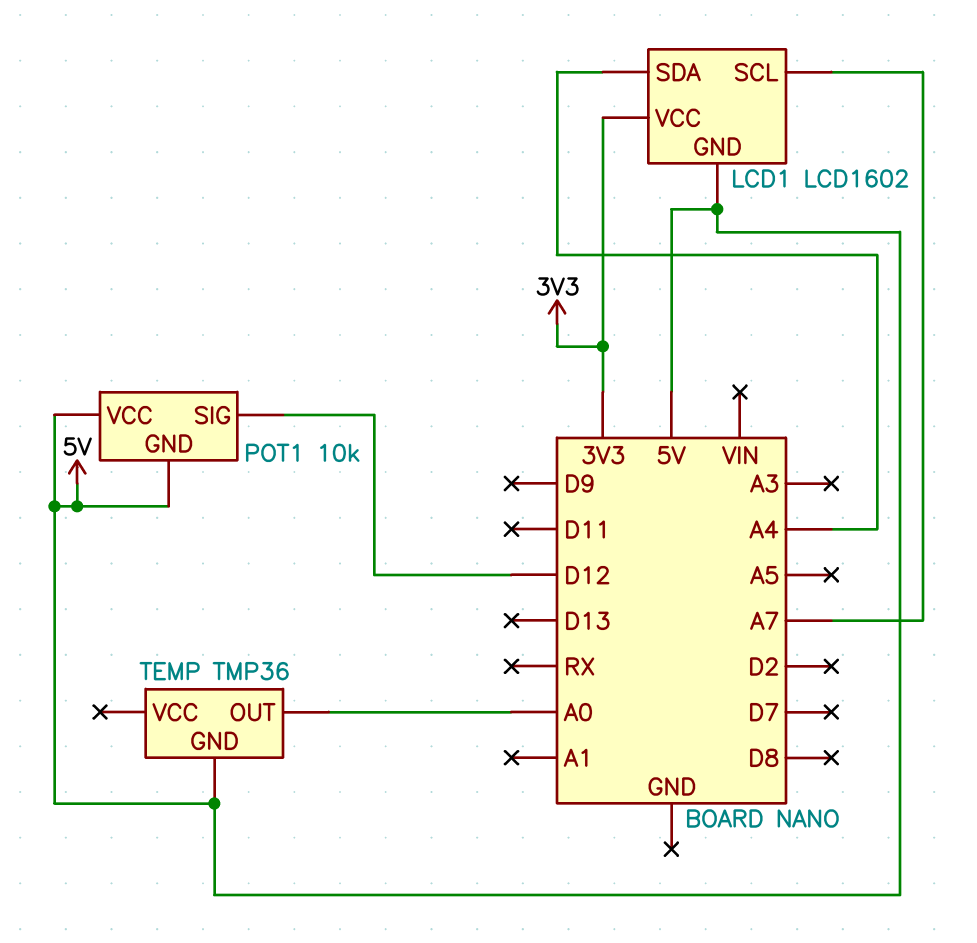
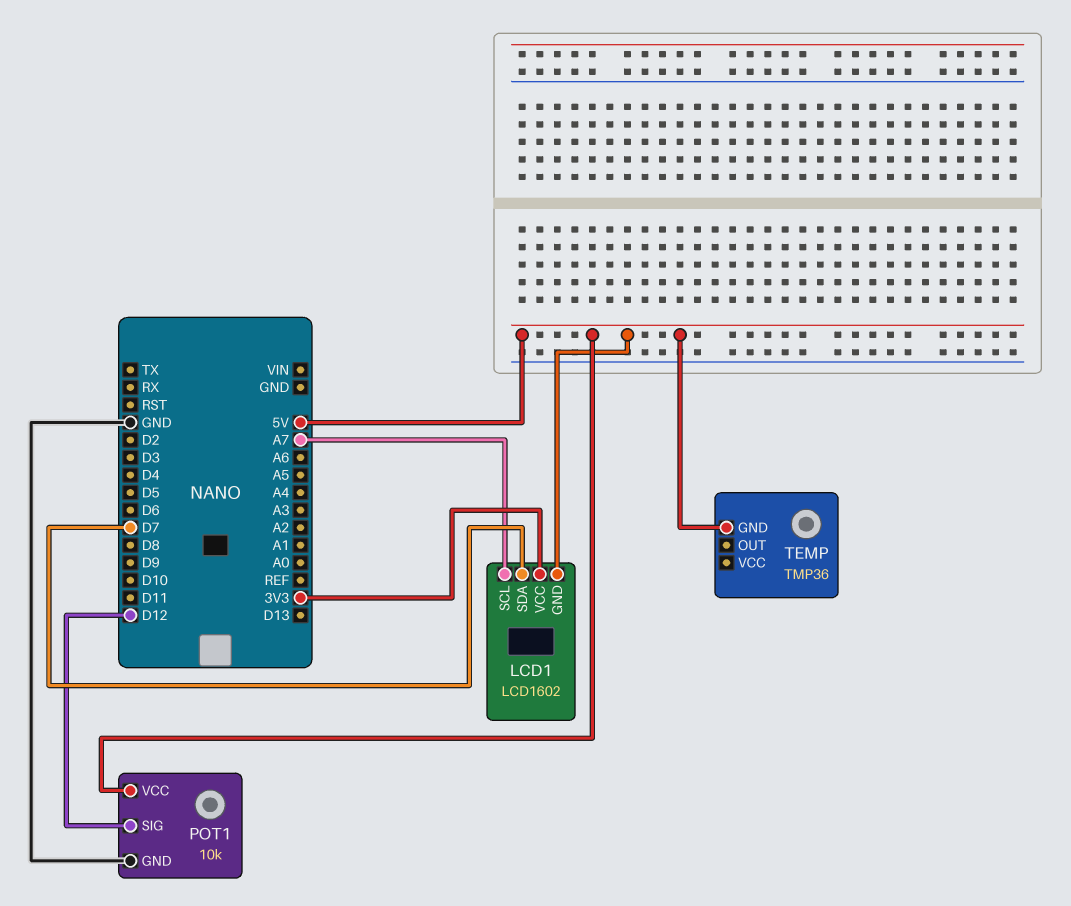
LCD1 pin SDA: A4 -> D7
POT1 pin GND: 5V -> GND
TEMP pin OUT: A0 -> none

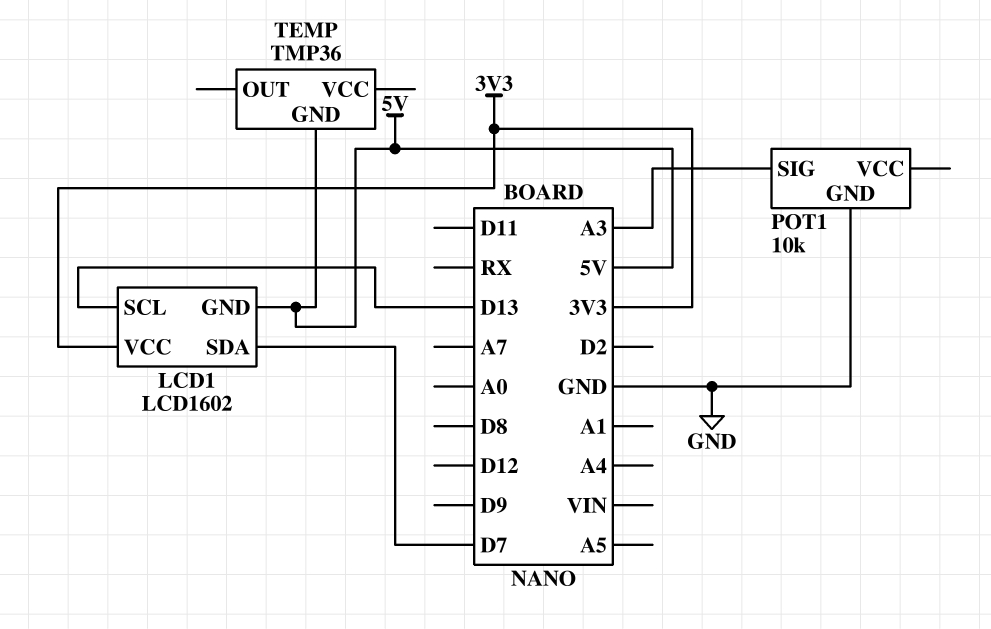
LCD1 pin SCL: A7 -> D13
POT1 pin SIG: D12 -> A3
POT1 pin VCC: 5V -> none

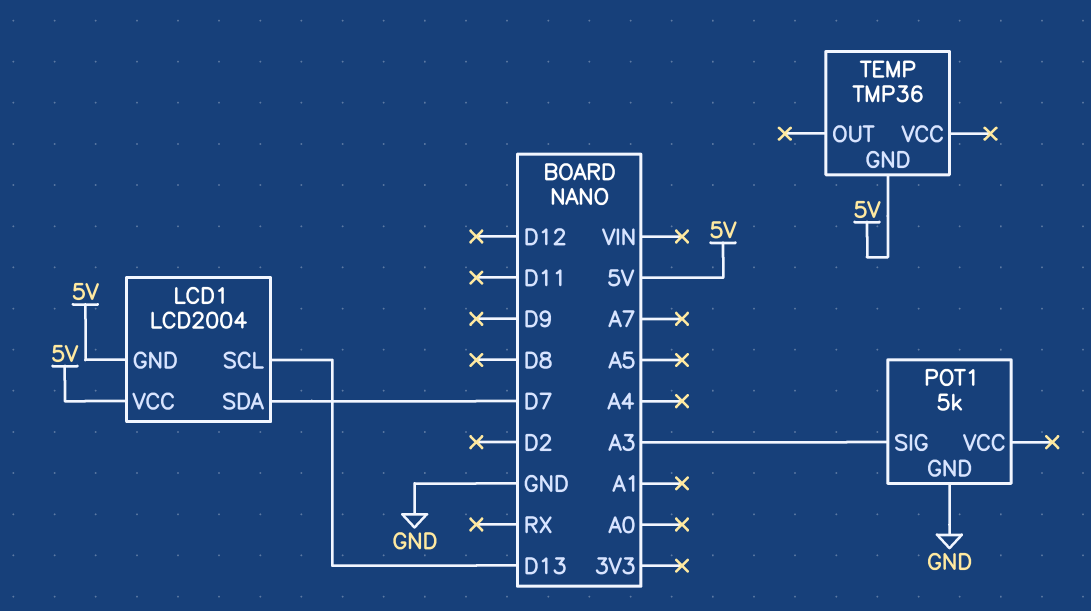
LCD1: LCD1602 -> LCD2004
LCD1 pin VCC: 3V3 -> 5V
POT1: 10k -> 5k

